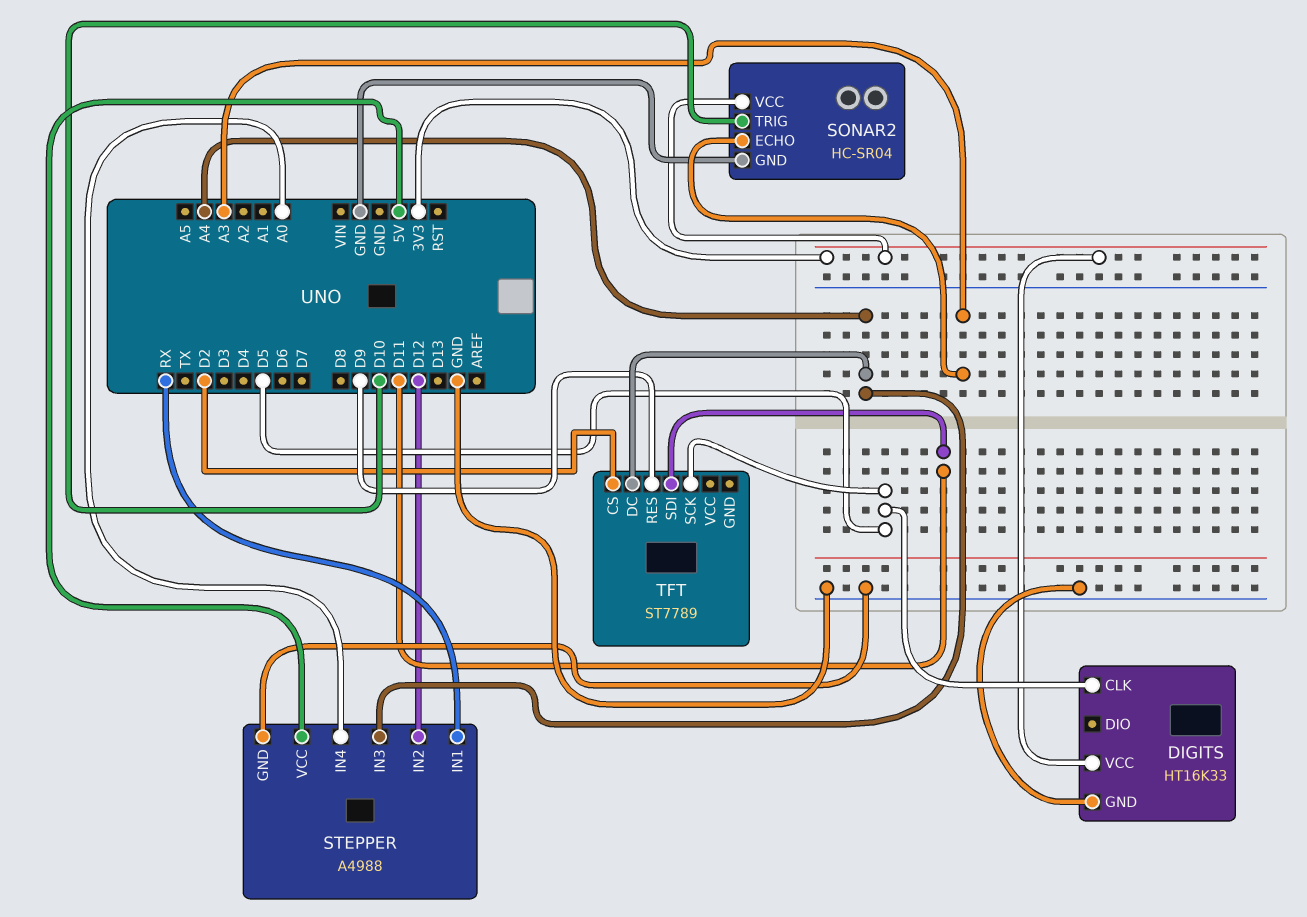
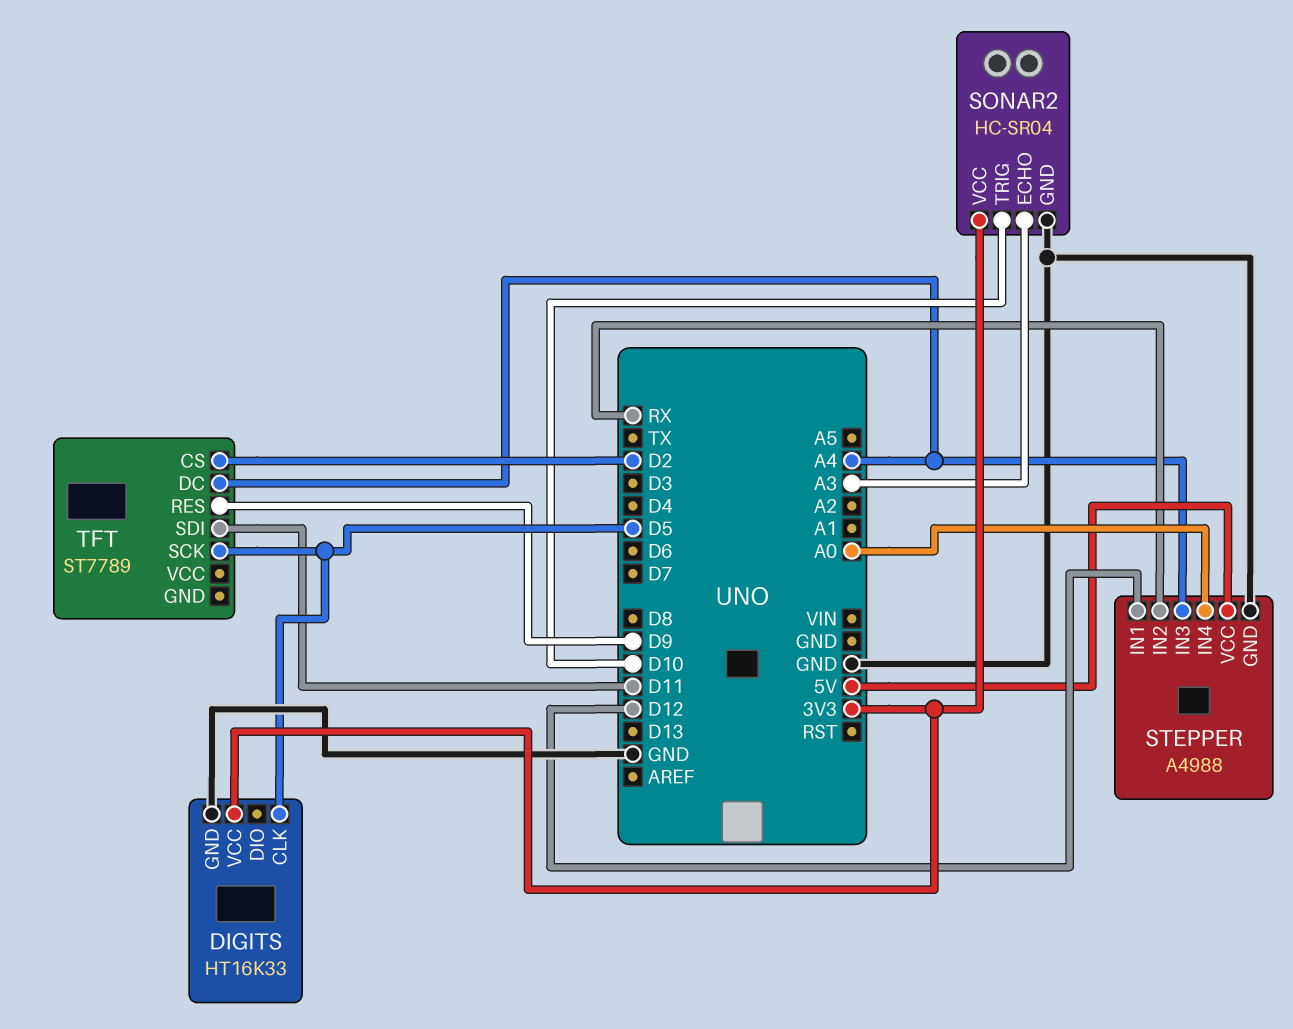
STEPPER pin IN1: RX -> D12
STEPPER pin IN2: D12 -> RX

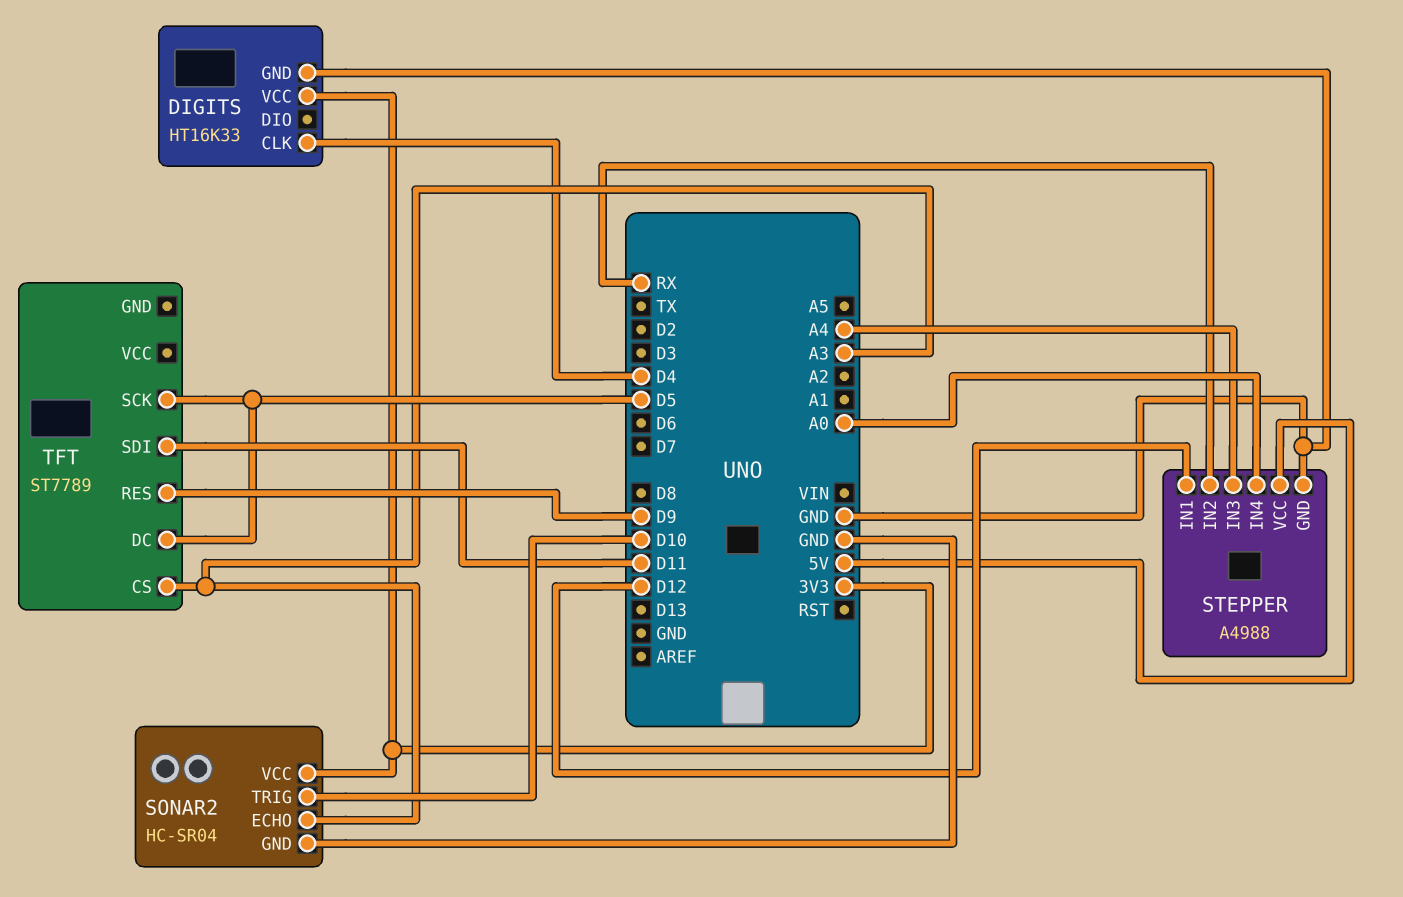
DIGITS pin CLK: D5 -> D4
TFT pin CS: D2 -> A3
TFT pin DC: A4 -> D5

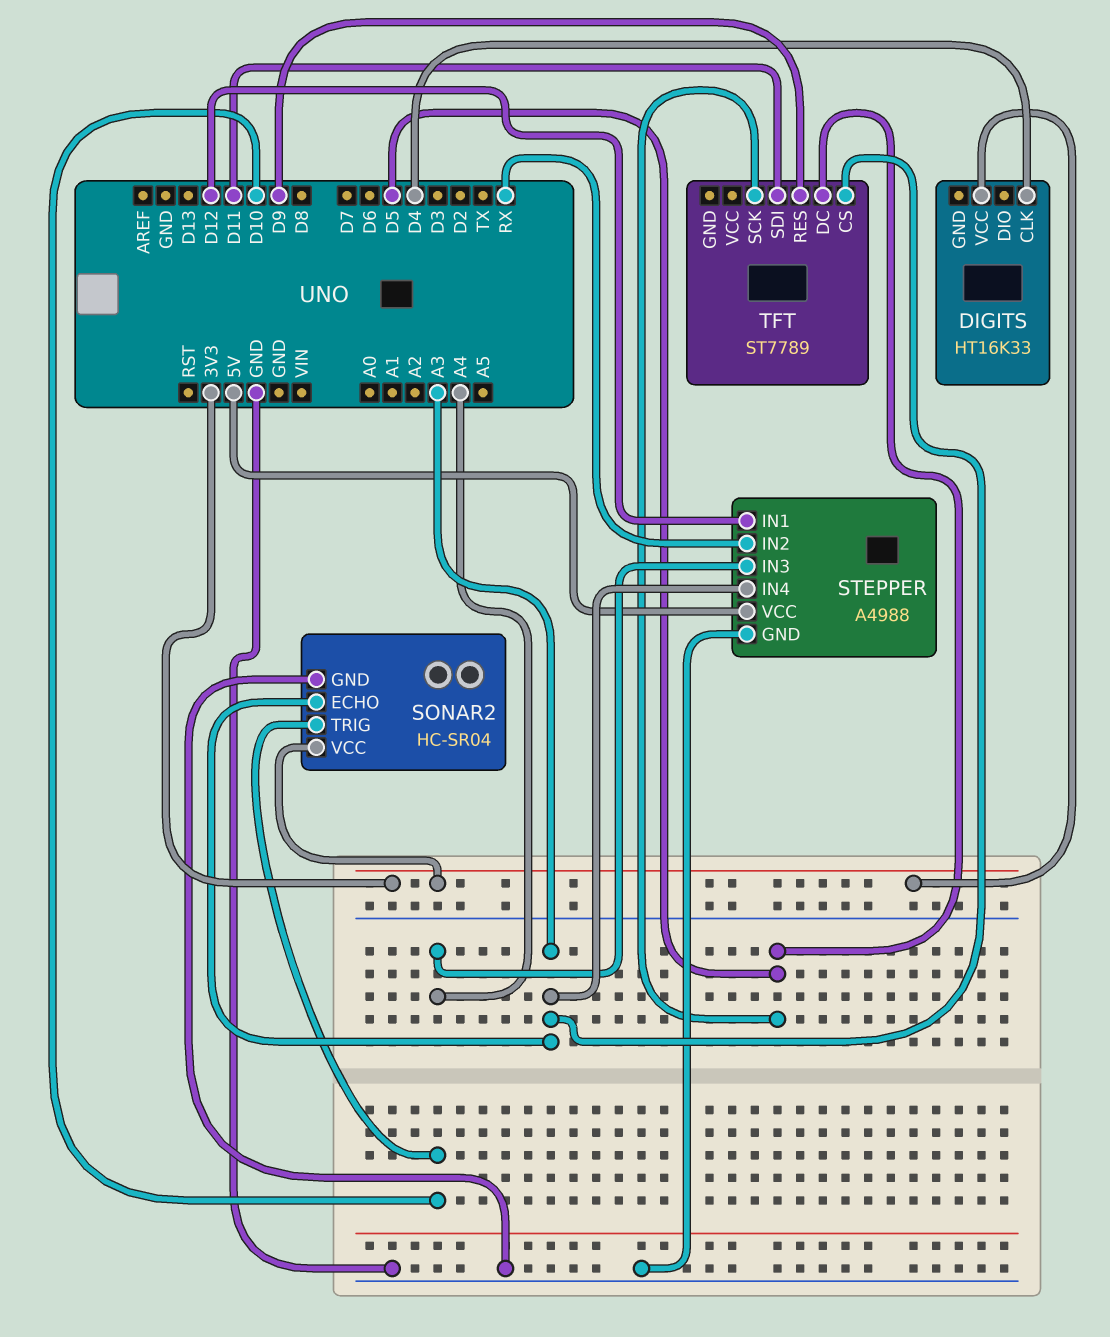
DIGITS pin GND: GND -> none
STEPPER pin IN4: A0 -> A3

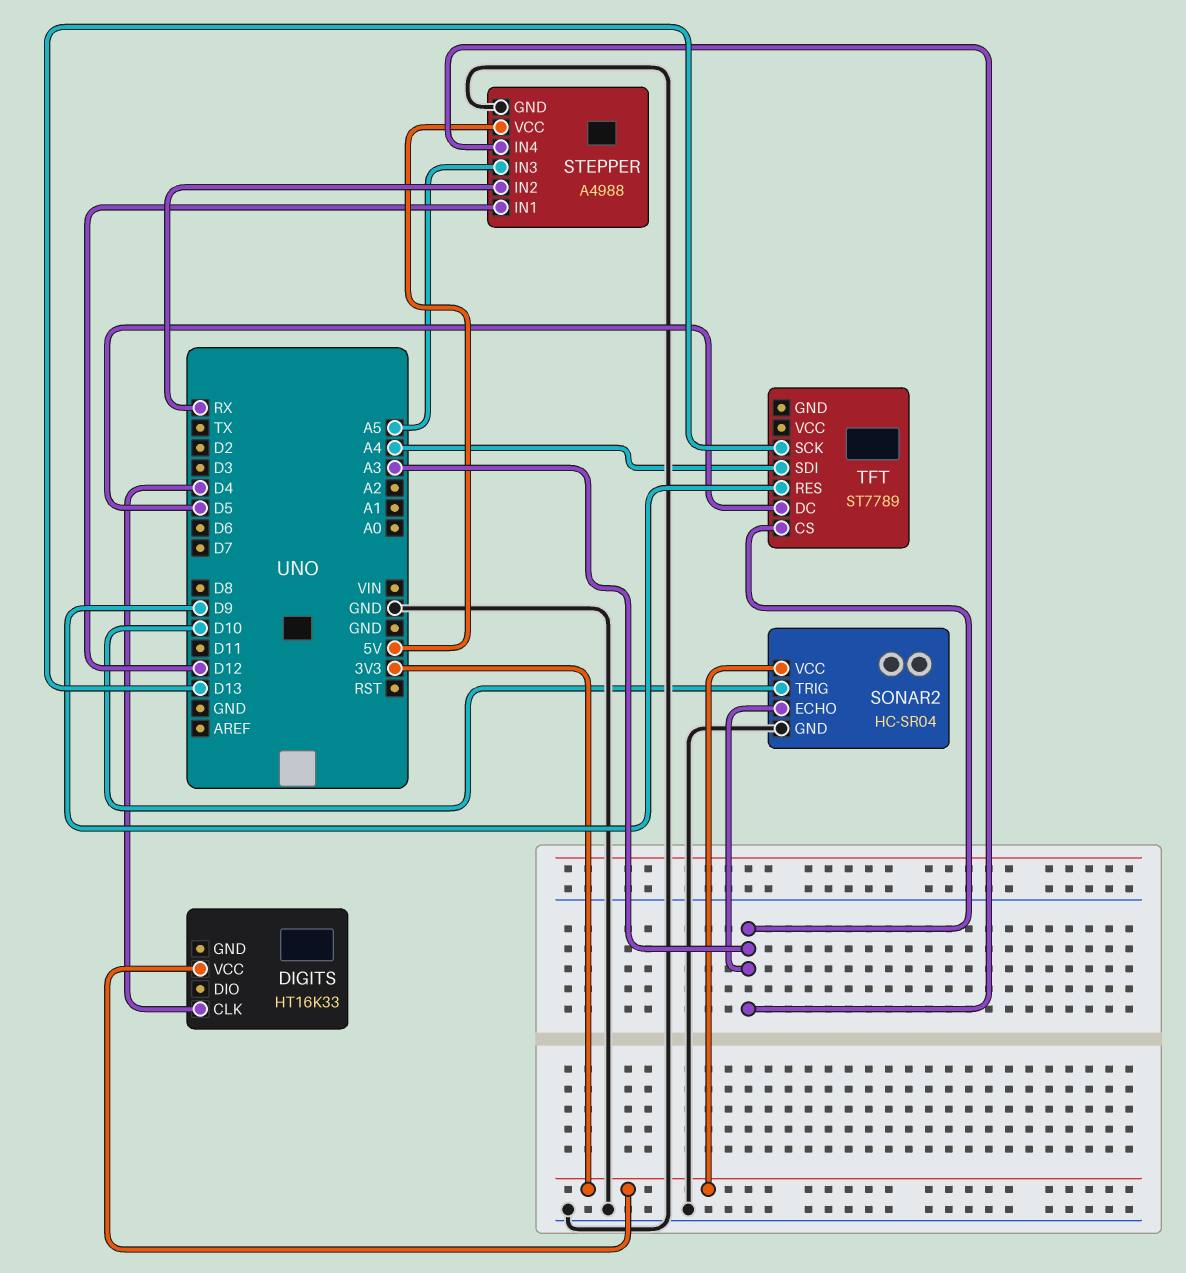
STEPPER pin IN3: A4 -> A5
TFT pin SCK: D5 -> D13
TFT pin SDI: D11 -> A4

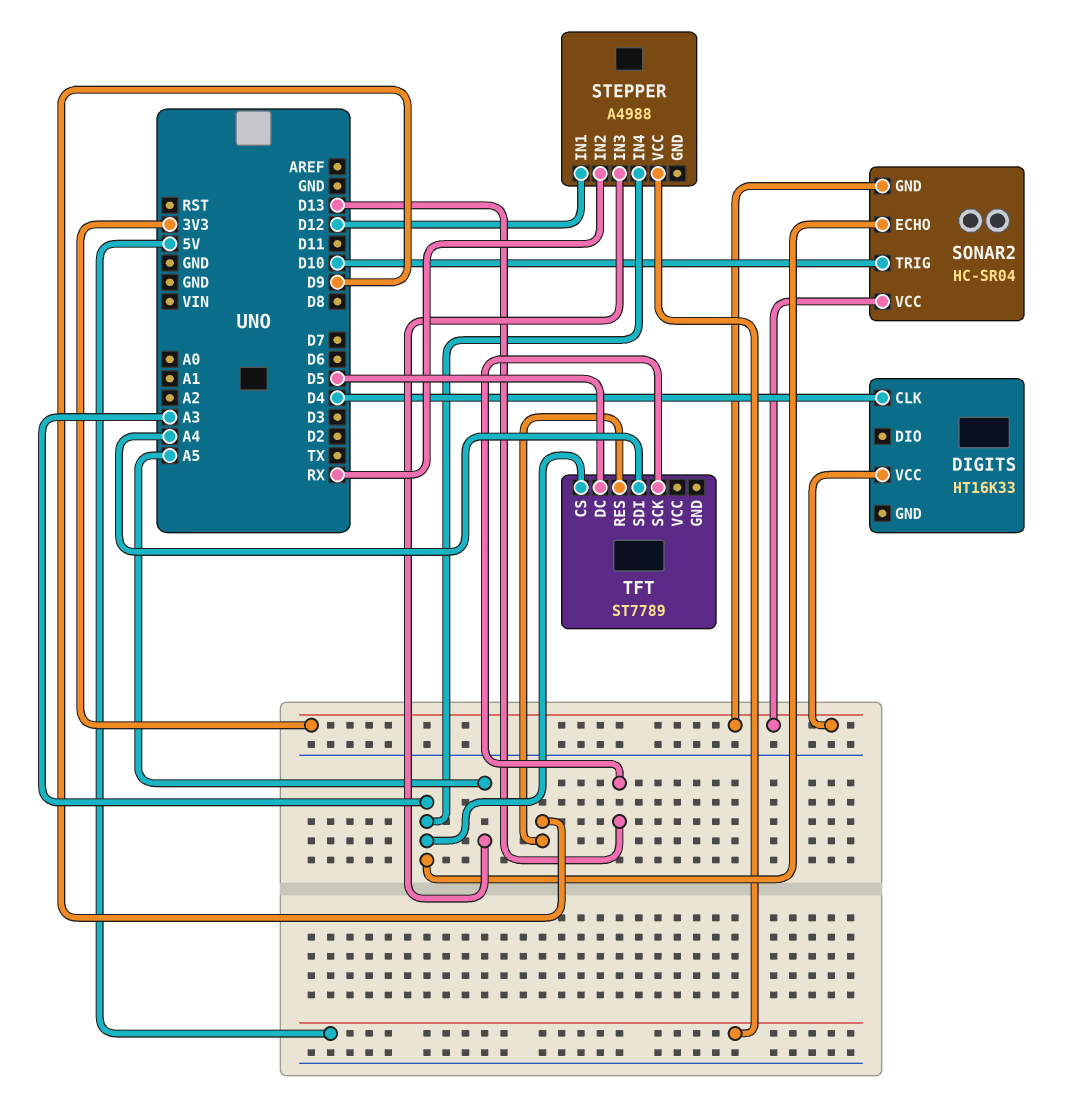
SONAR2 pin GND: GND -> 3V3
STEPPER pin GND: GND -> none

